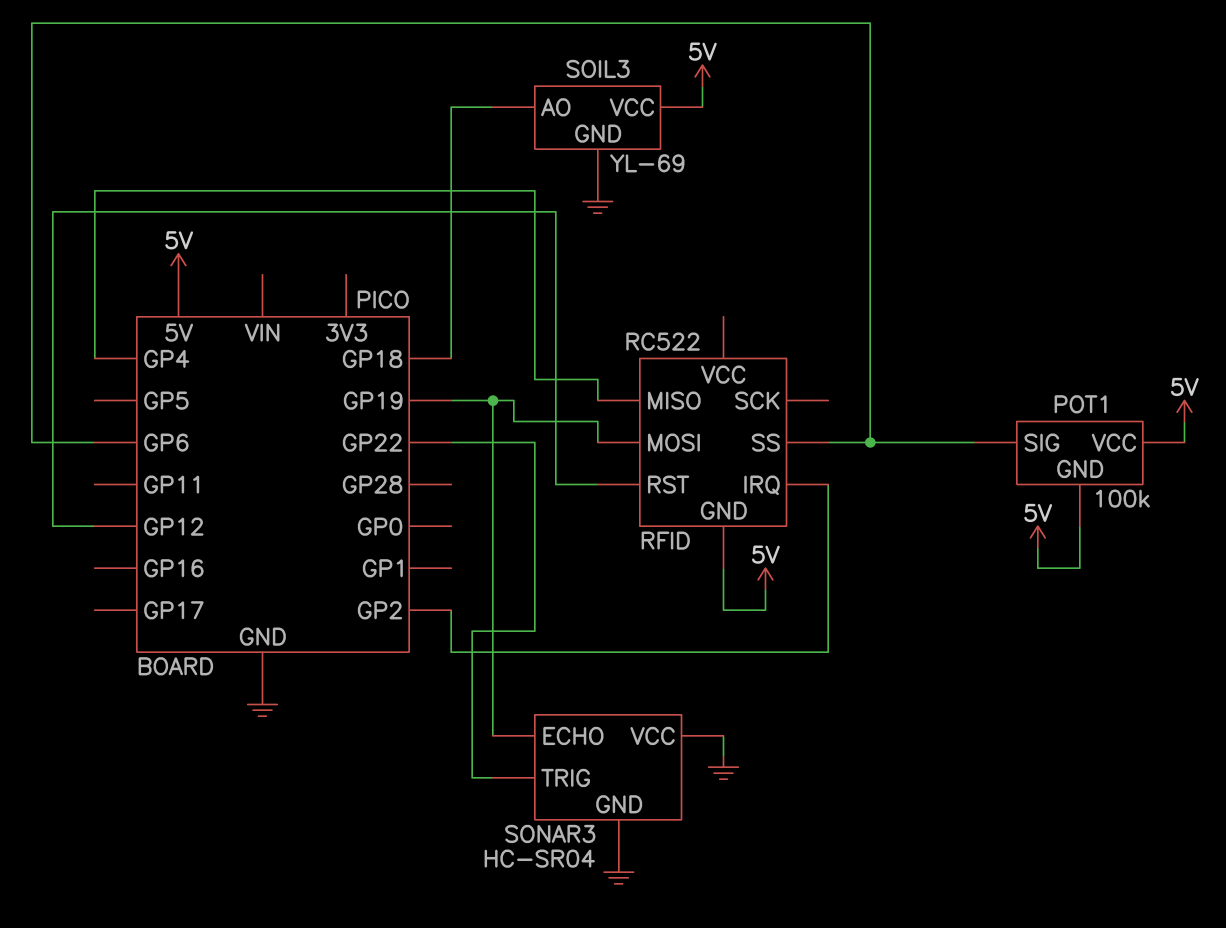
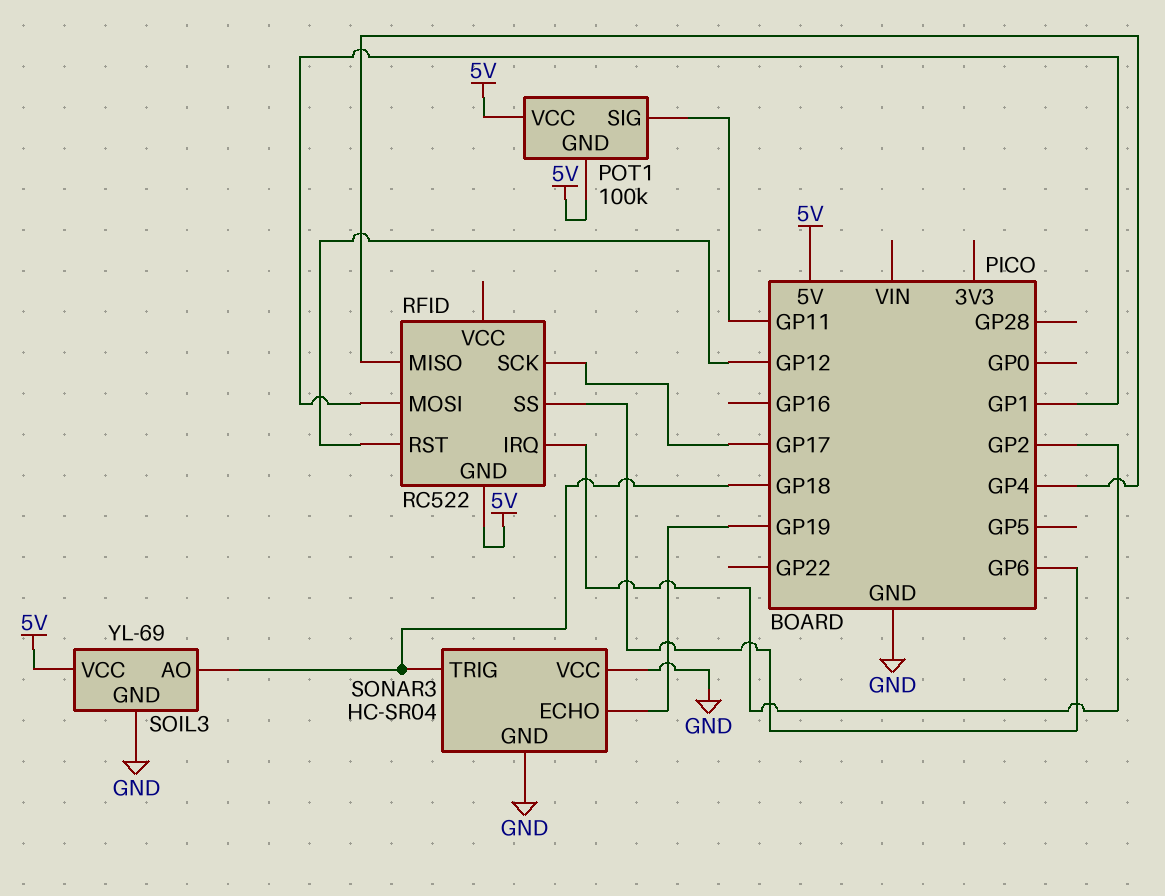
POT1 pin SIG: GP6 -> GP11
RFID pin MOSI: GP19 -> GP1
RFID pin SCK: none -> GP17
SONAR3 pin TRIG: GP22 -> GP18

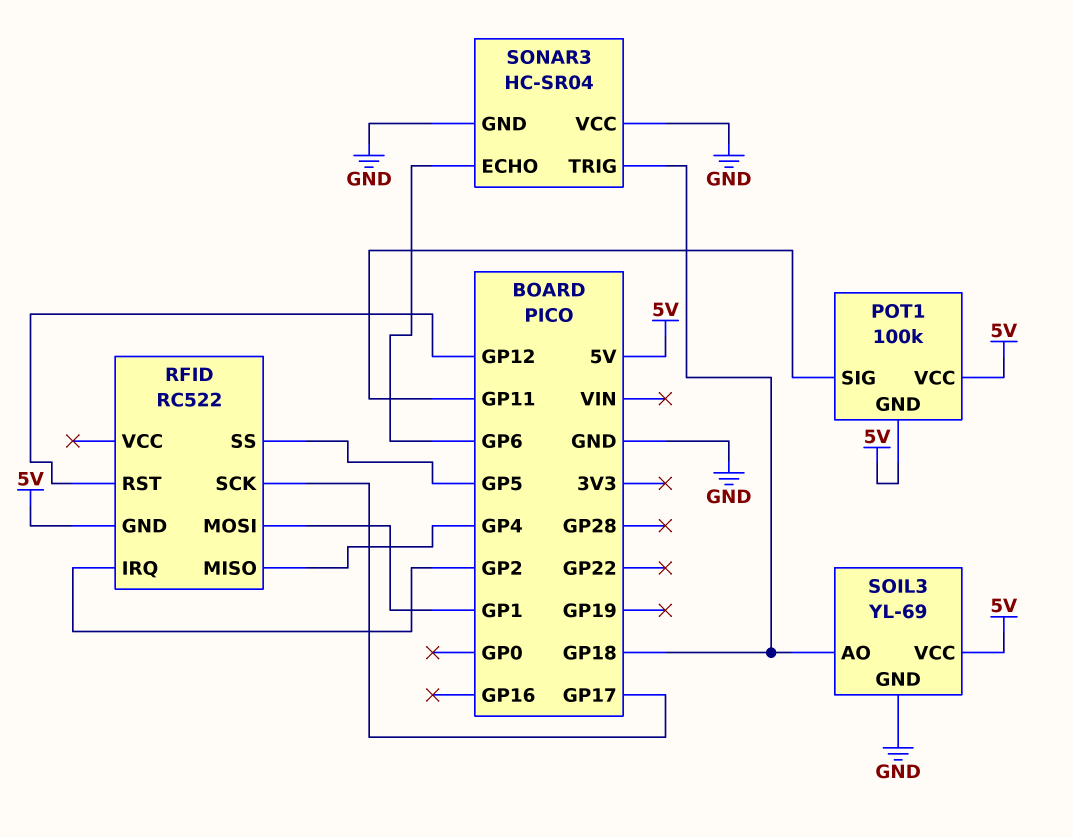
RFID pin SS: GP6 -> GP5
SONAR3 pin ECHO: GP19 -> GP6

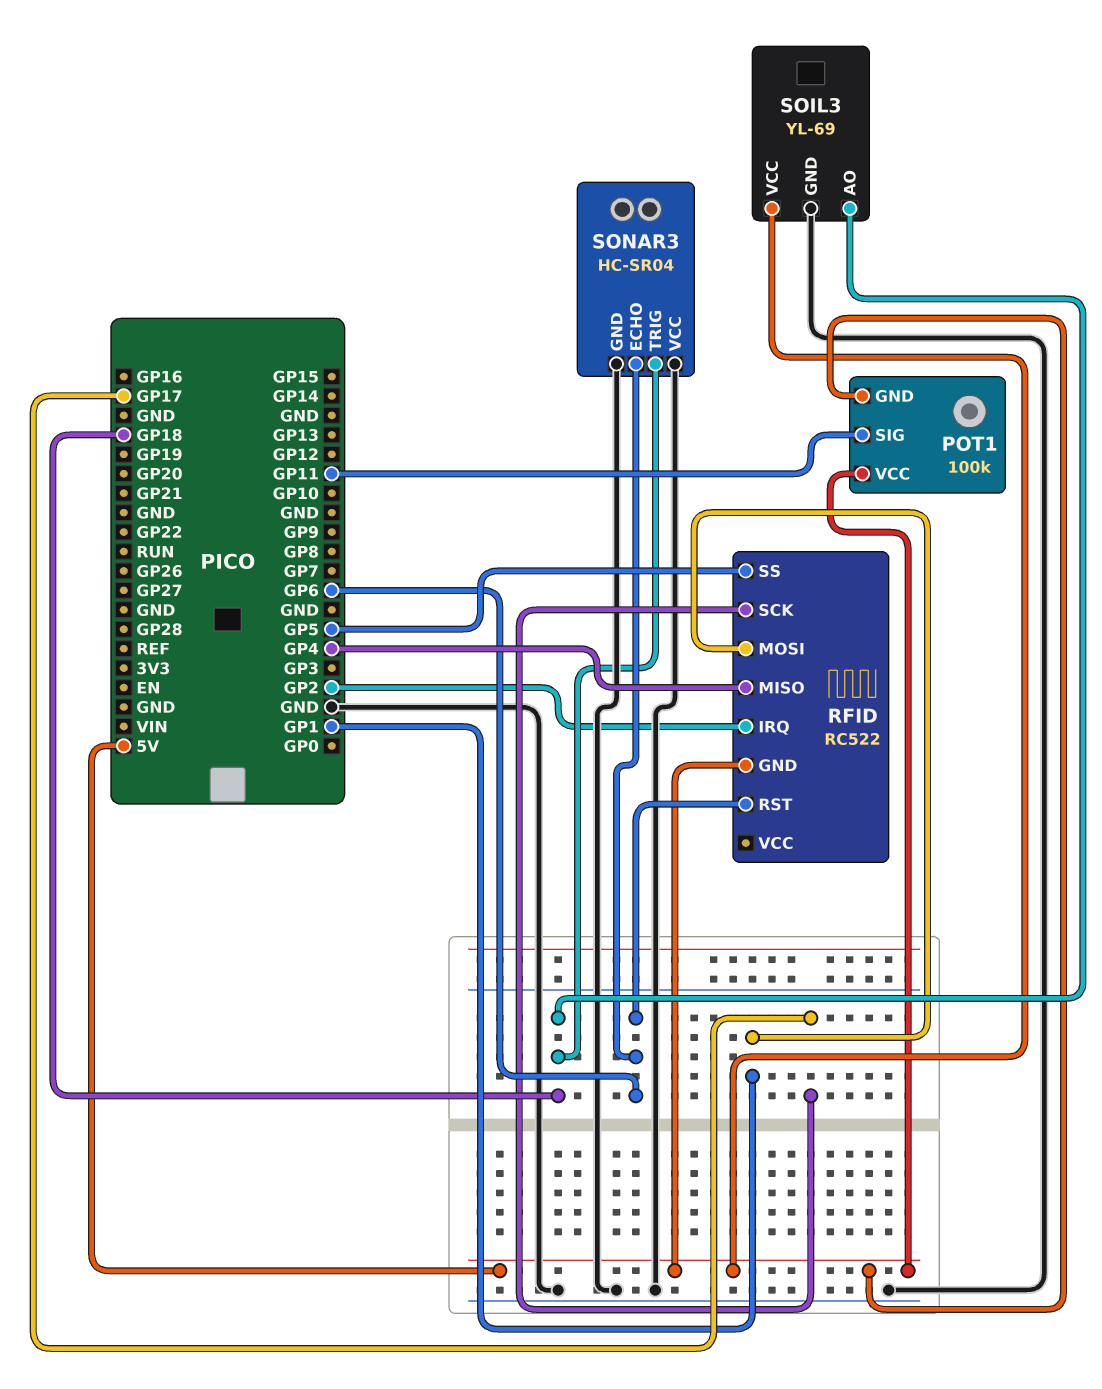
RFID pin RST: GP12 -> GP6

